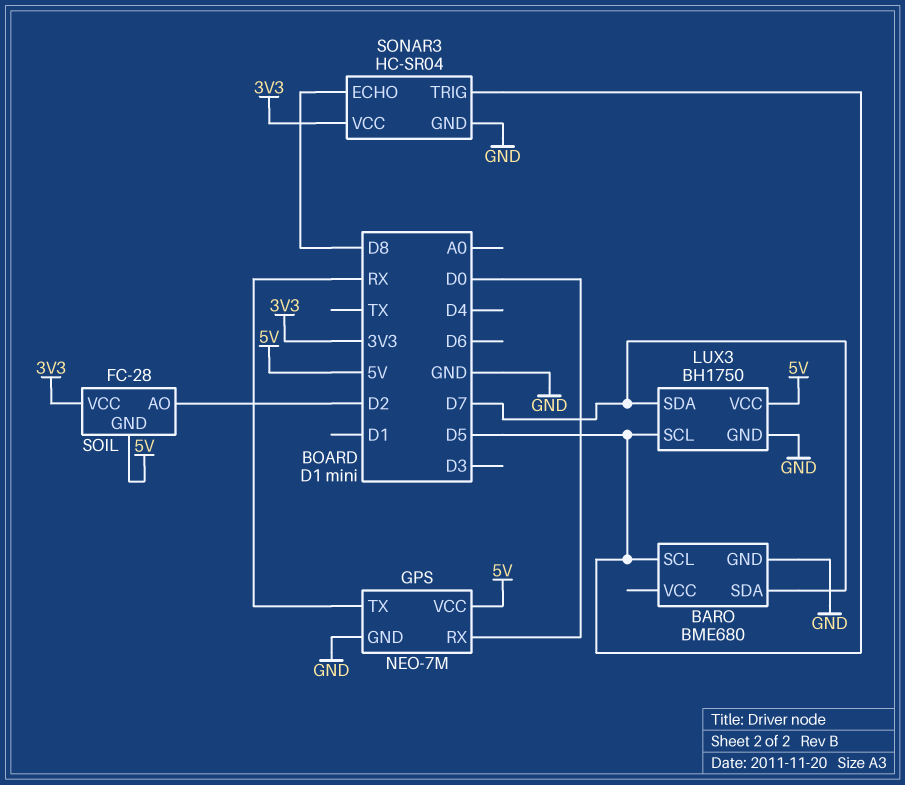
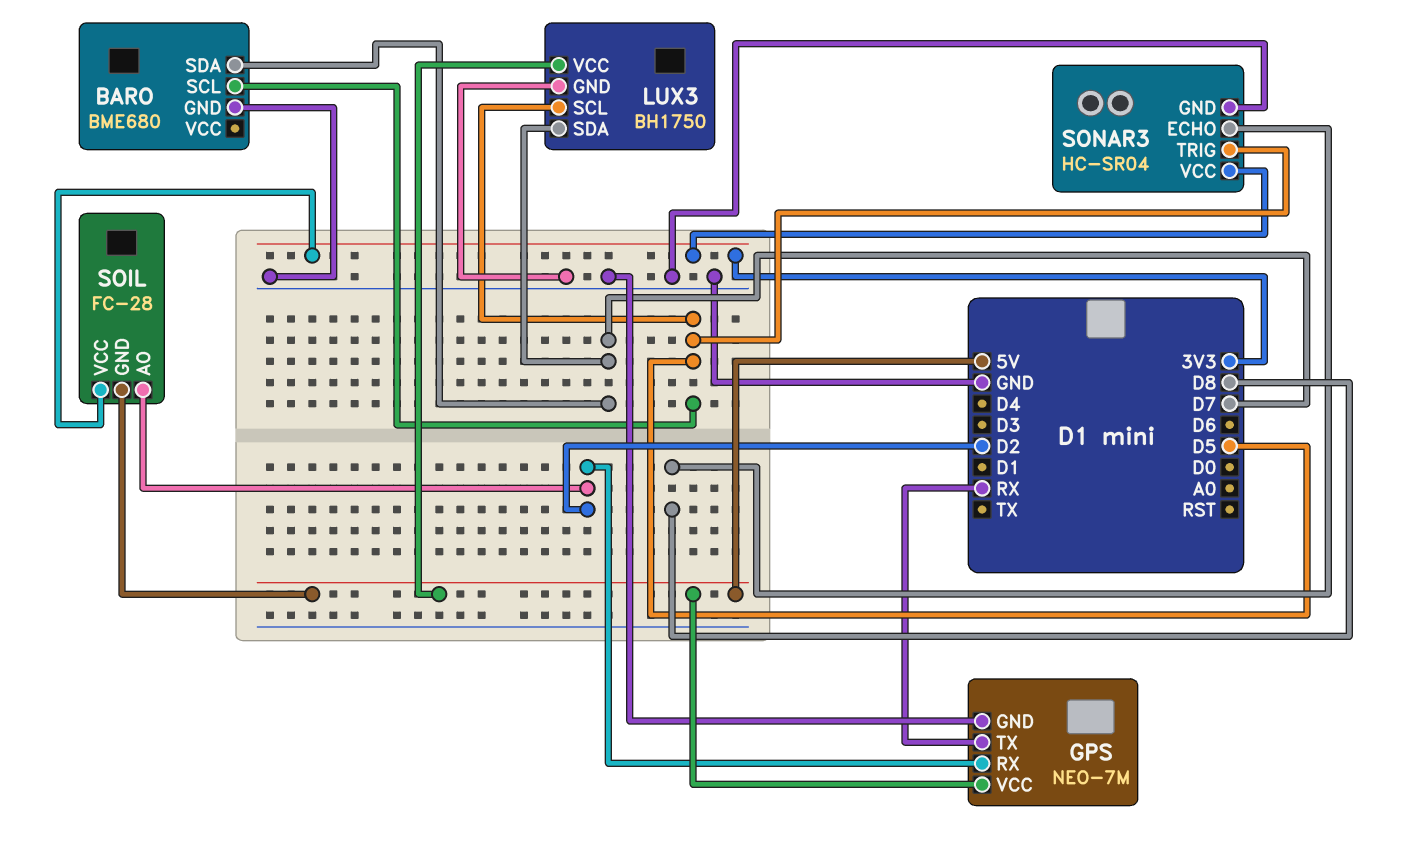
GPS pin RX: D0 -> D2

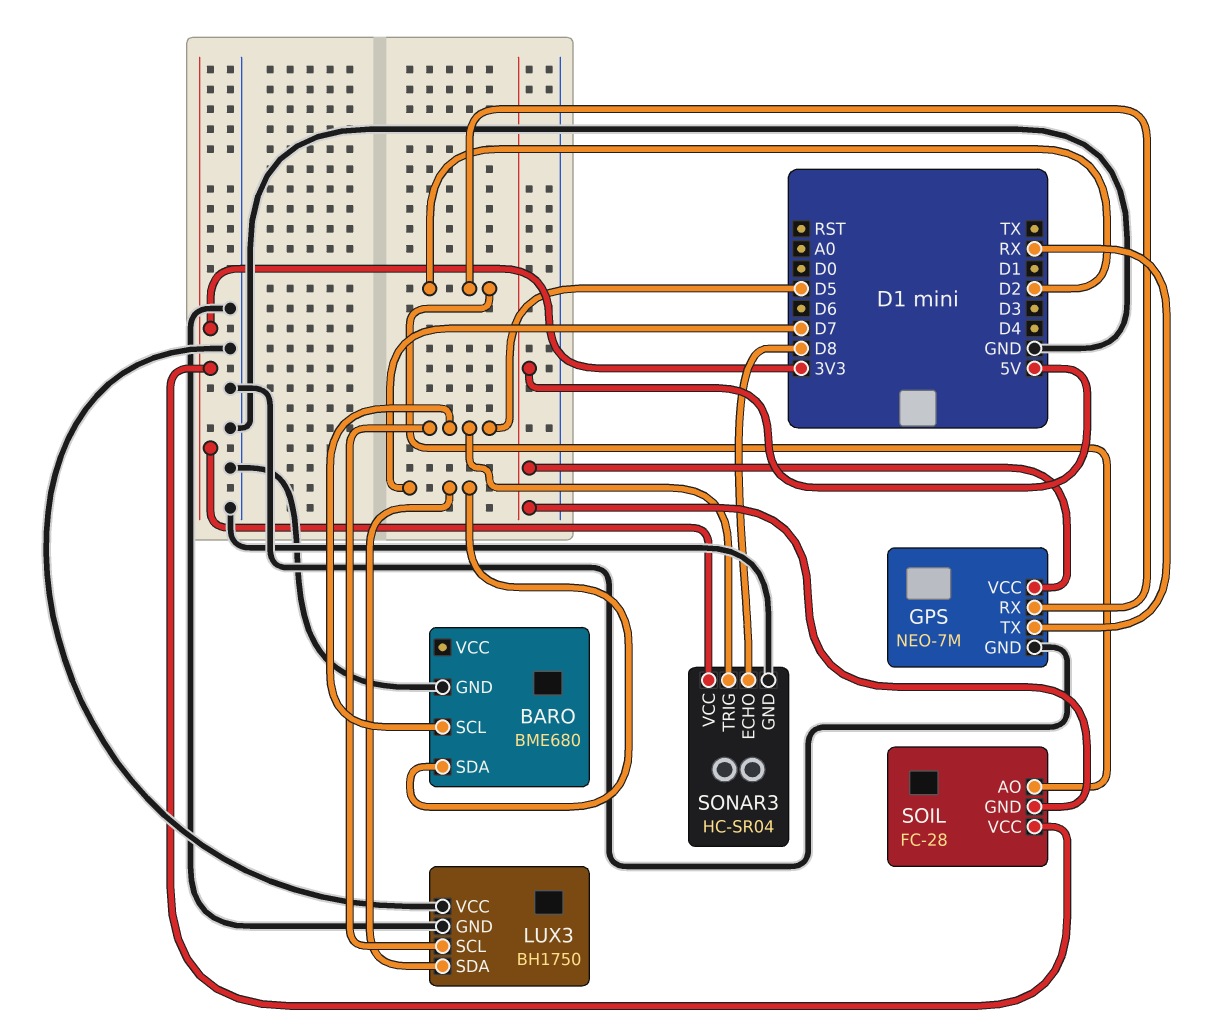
LUX3 pin VCC: 5V -> GND

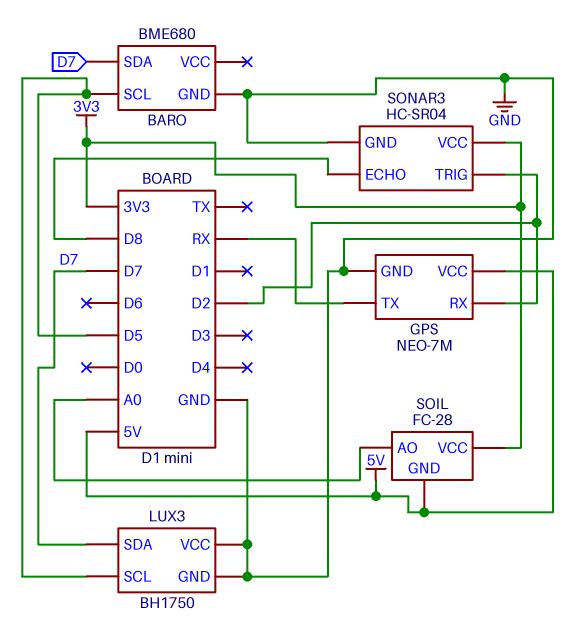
SOIL pin AO: D2 -> A0
SONAR3 pin TRIG: D5 -> D2

